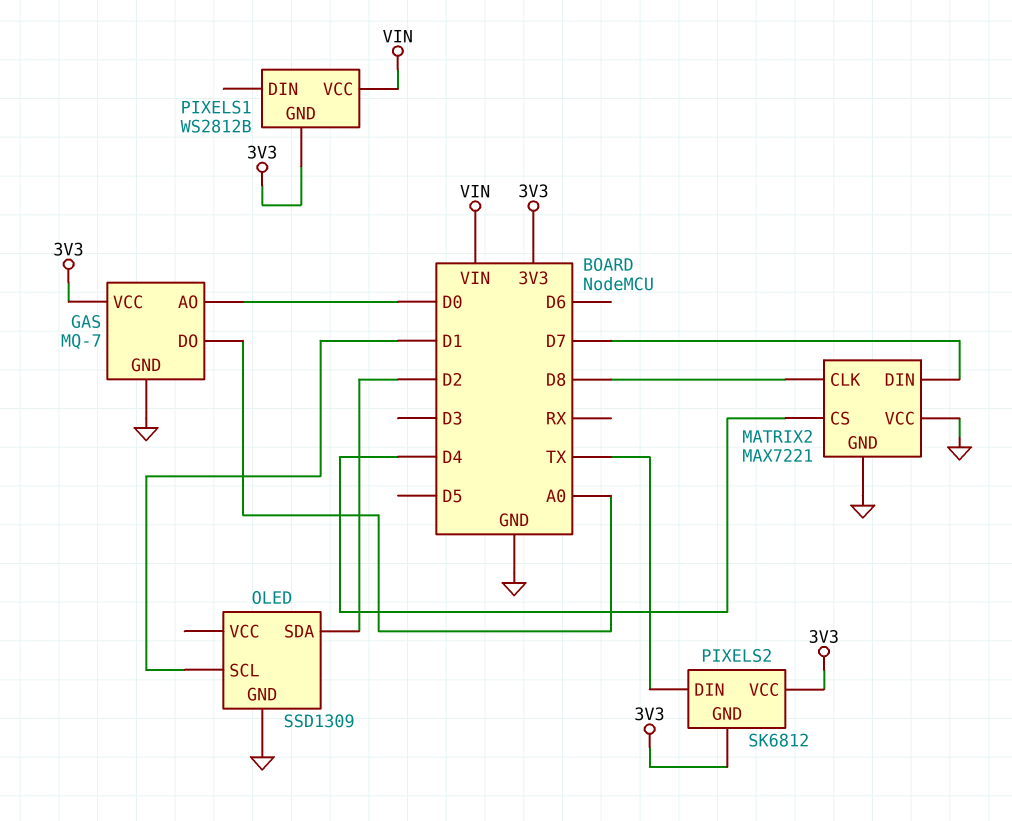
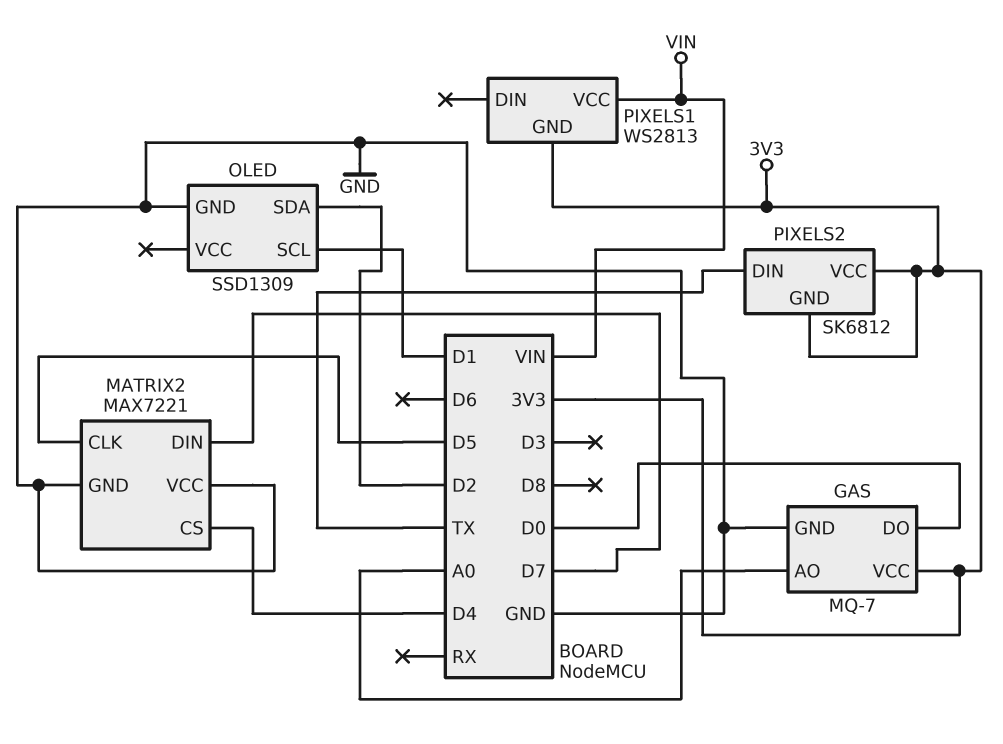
GAS pin AO: D0 -> A0
GAS pin DO: A0 -> D0
MATRIX2 pin CLK: D8 -> D5
PIXELS1: WS2812B -> WS2813

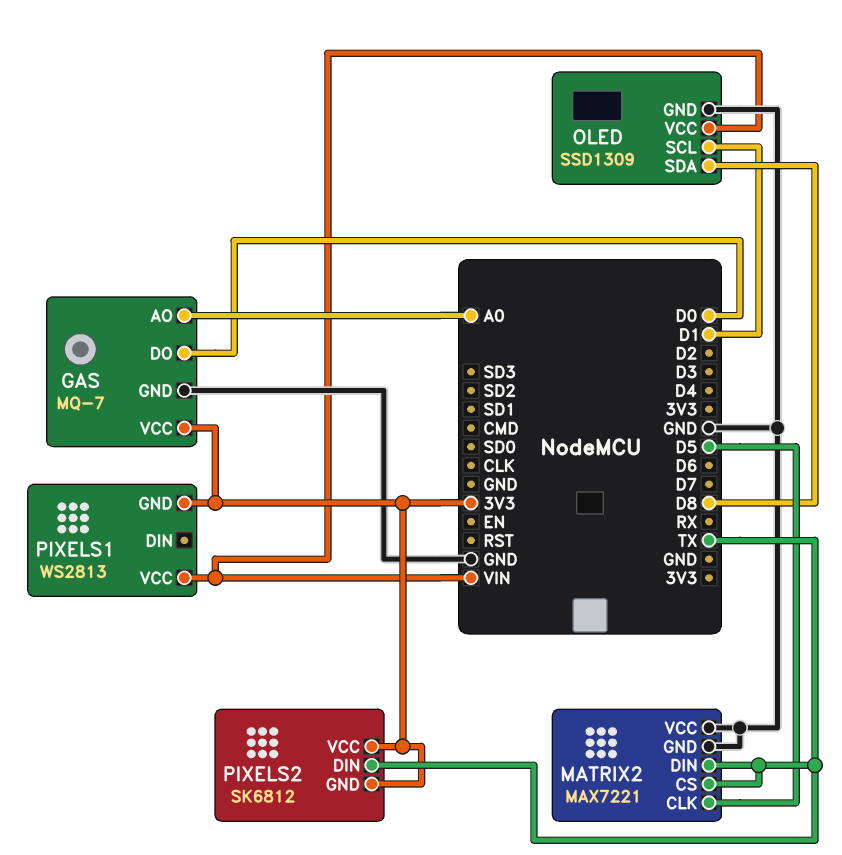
MATRIX2 pin CS: D4 -> TX
MATRIX2 pin DIN: D7 -> TX
OLED pin SDA: D2 -> D8
OLED pin VCC: none -> VIN

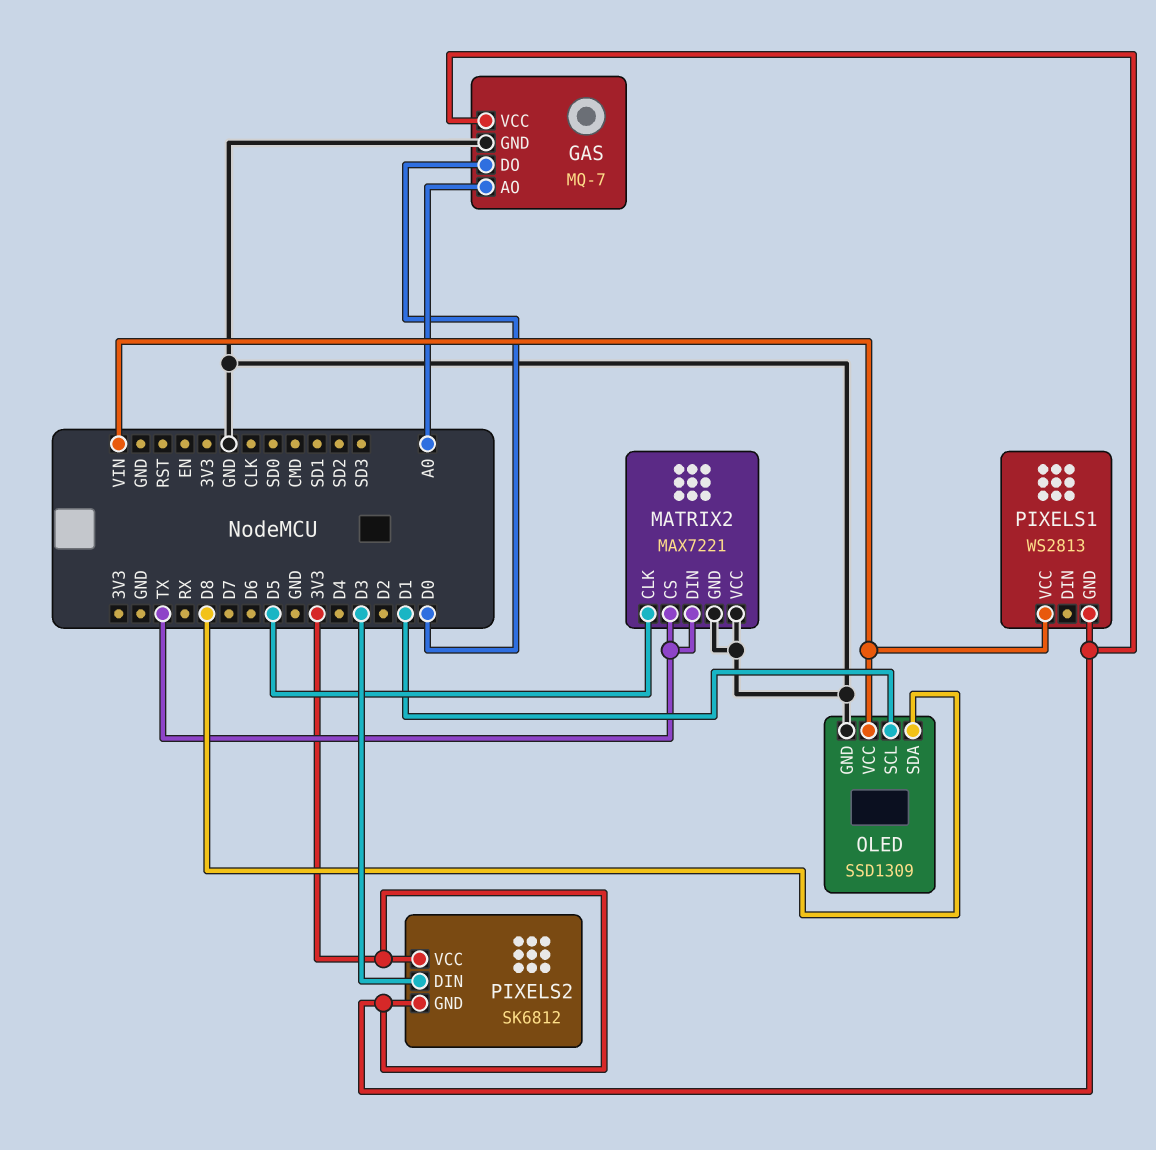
PIXELS2 pin DIN: TX -> D3

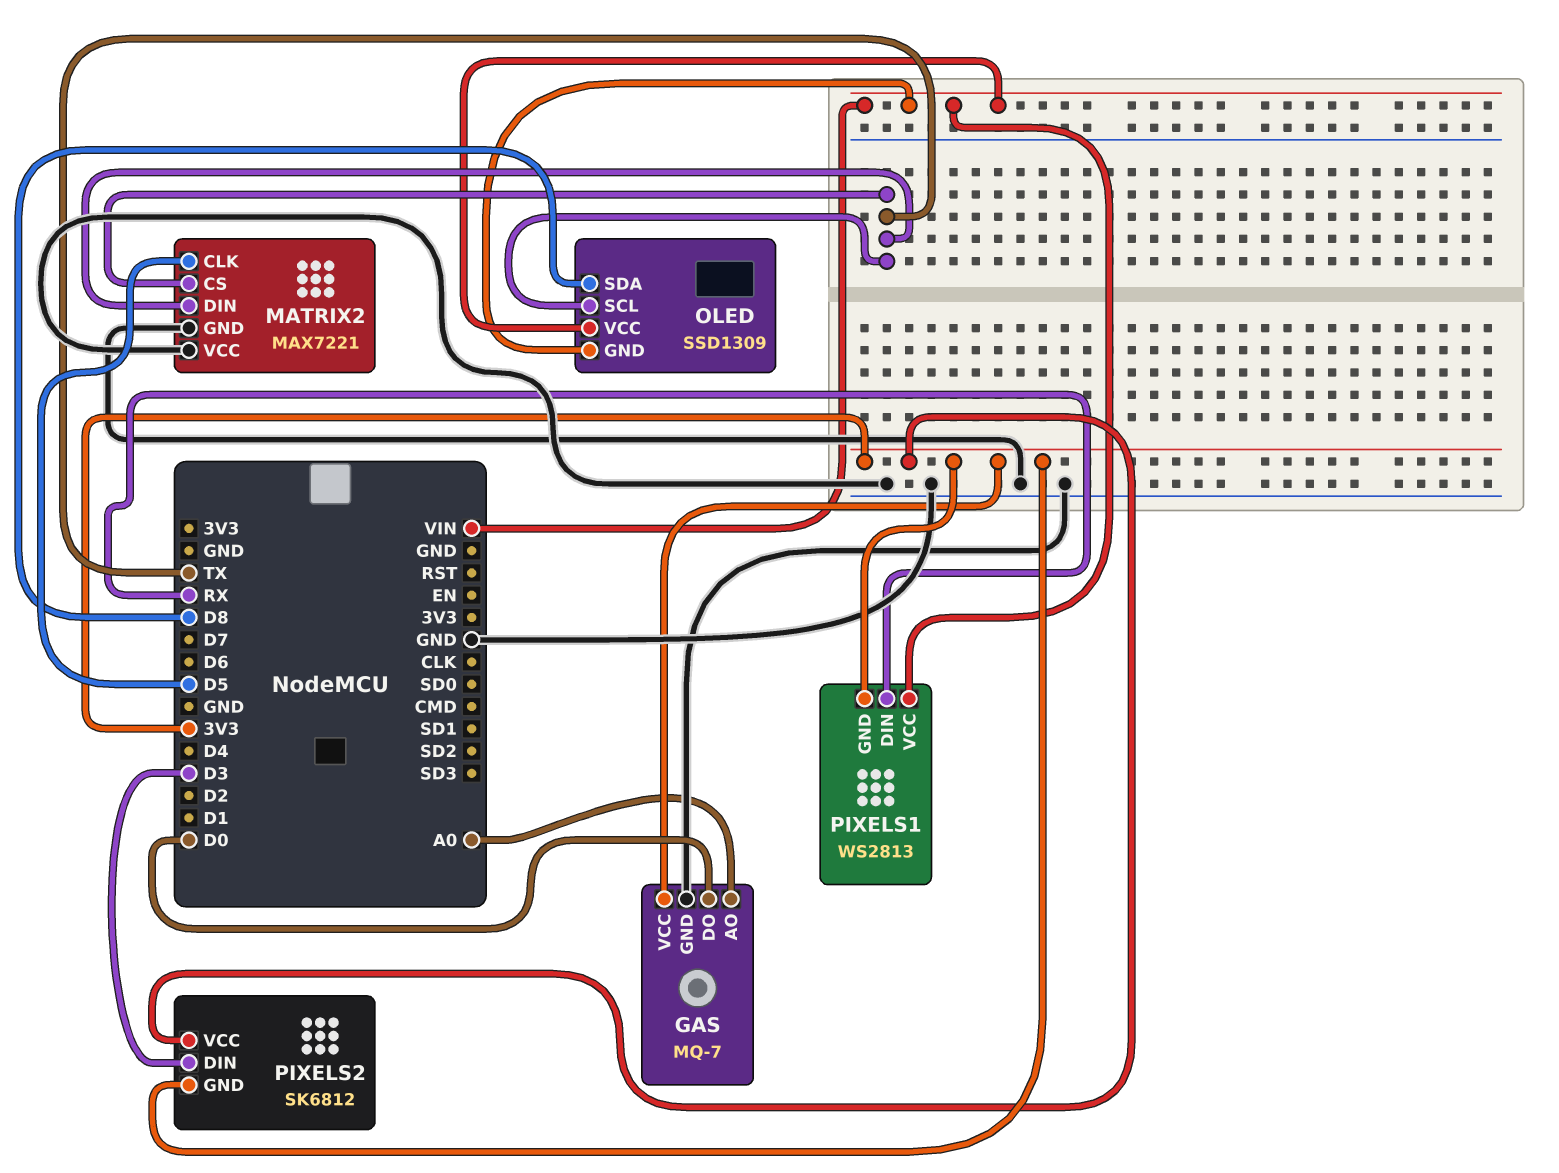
OLED pin GND: GND -> VIN
OLED pin SCL: D1 -> TX
PIXELS1 pin DIN: none -> RX

